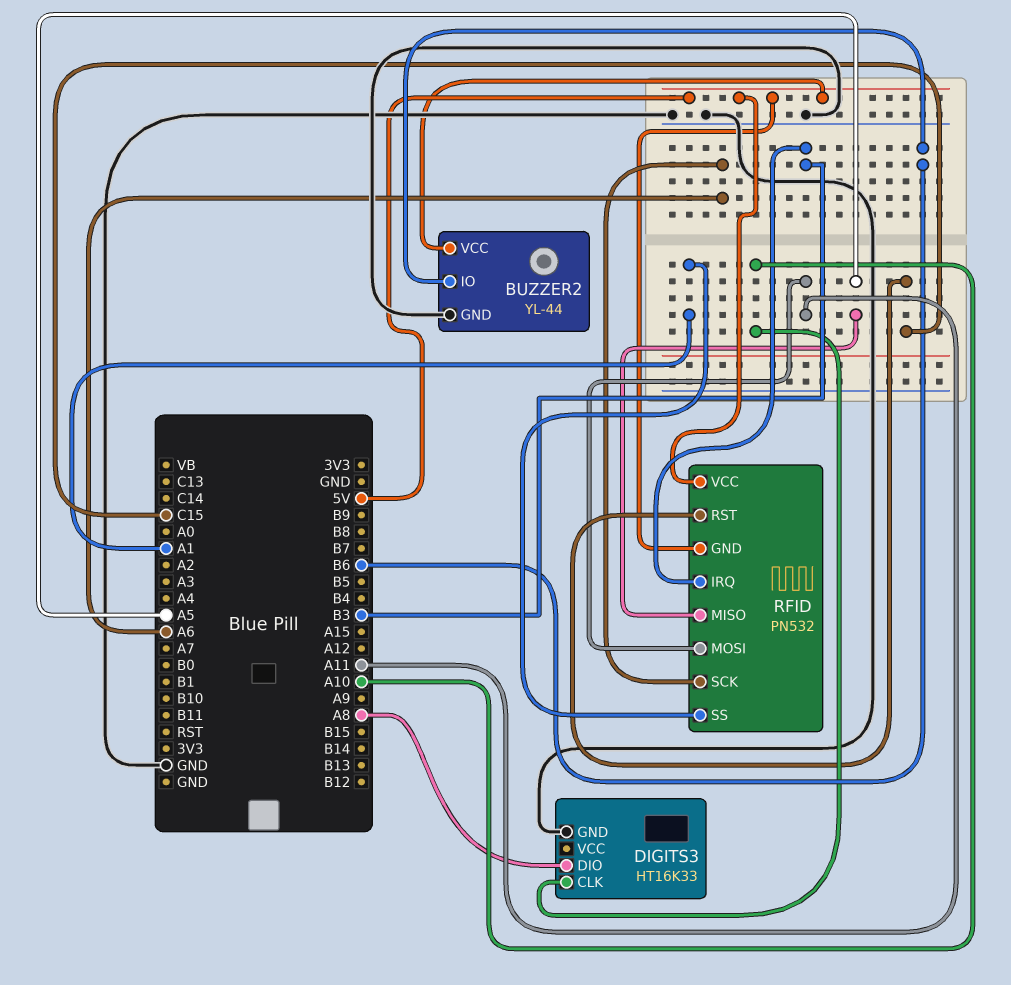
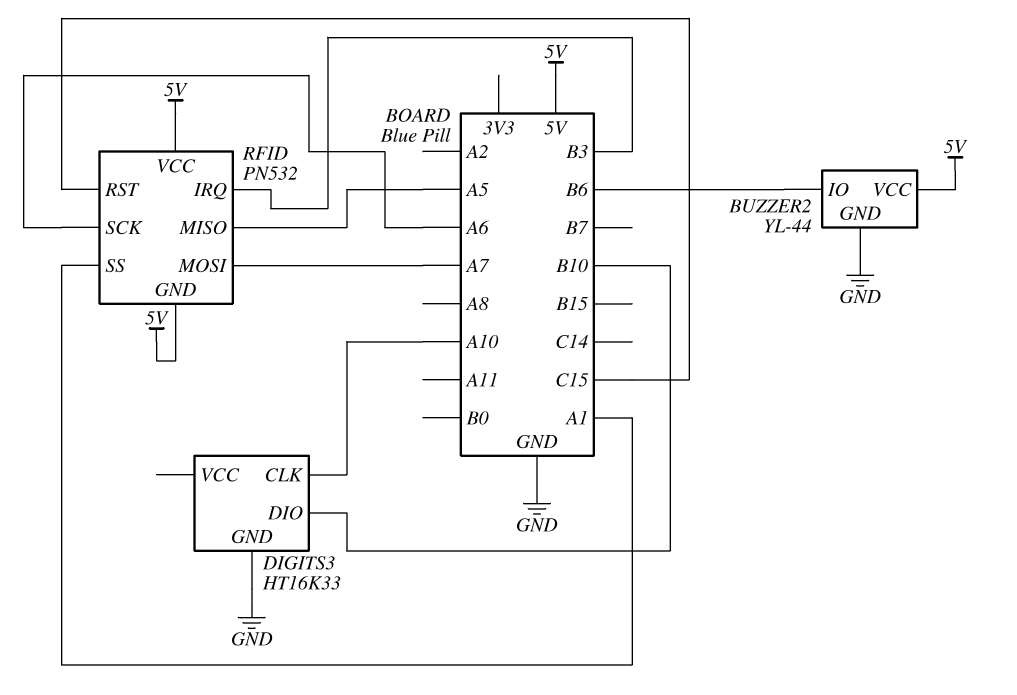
DIGITS3 pin DIO: A8 -> B10
RFID pin MOSI: A11 -> A7

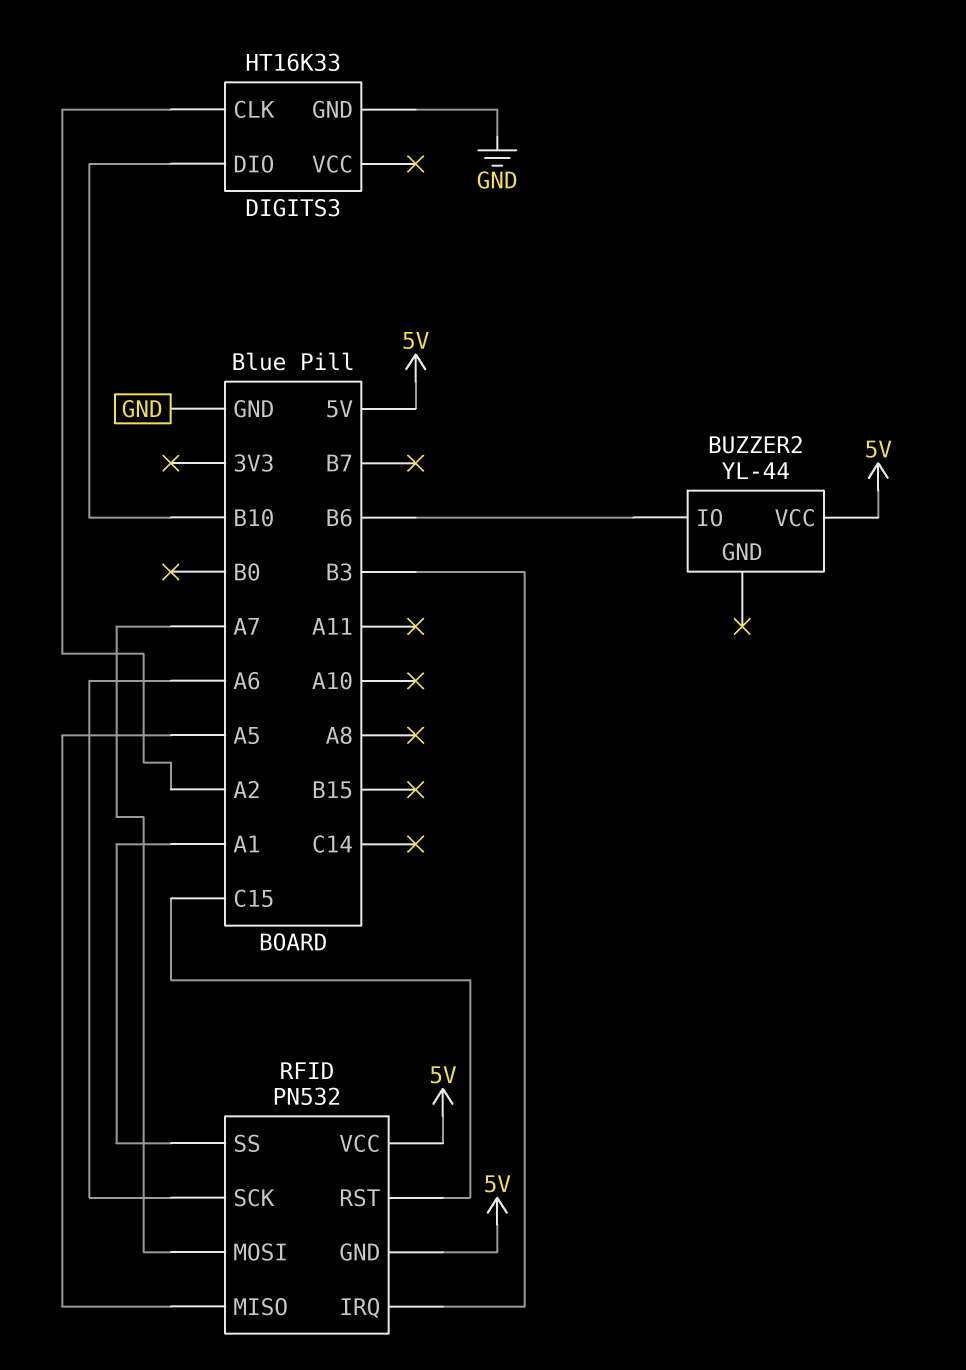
BUZZER2 pin GND: GND -> none
DIGITS3 pin CLK: A10 -> A2

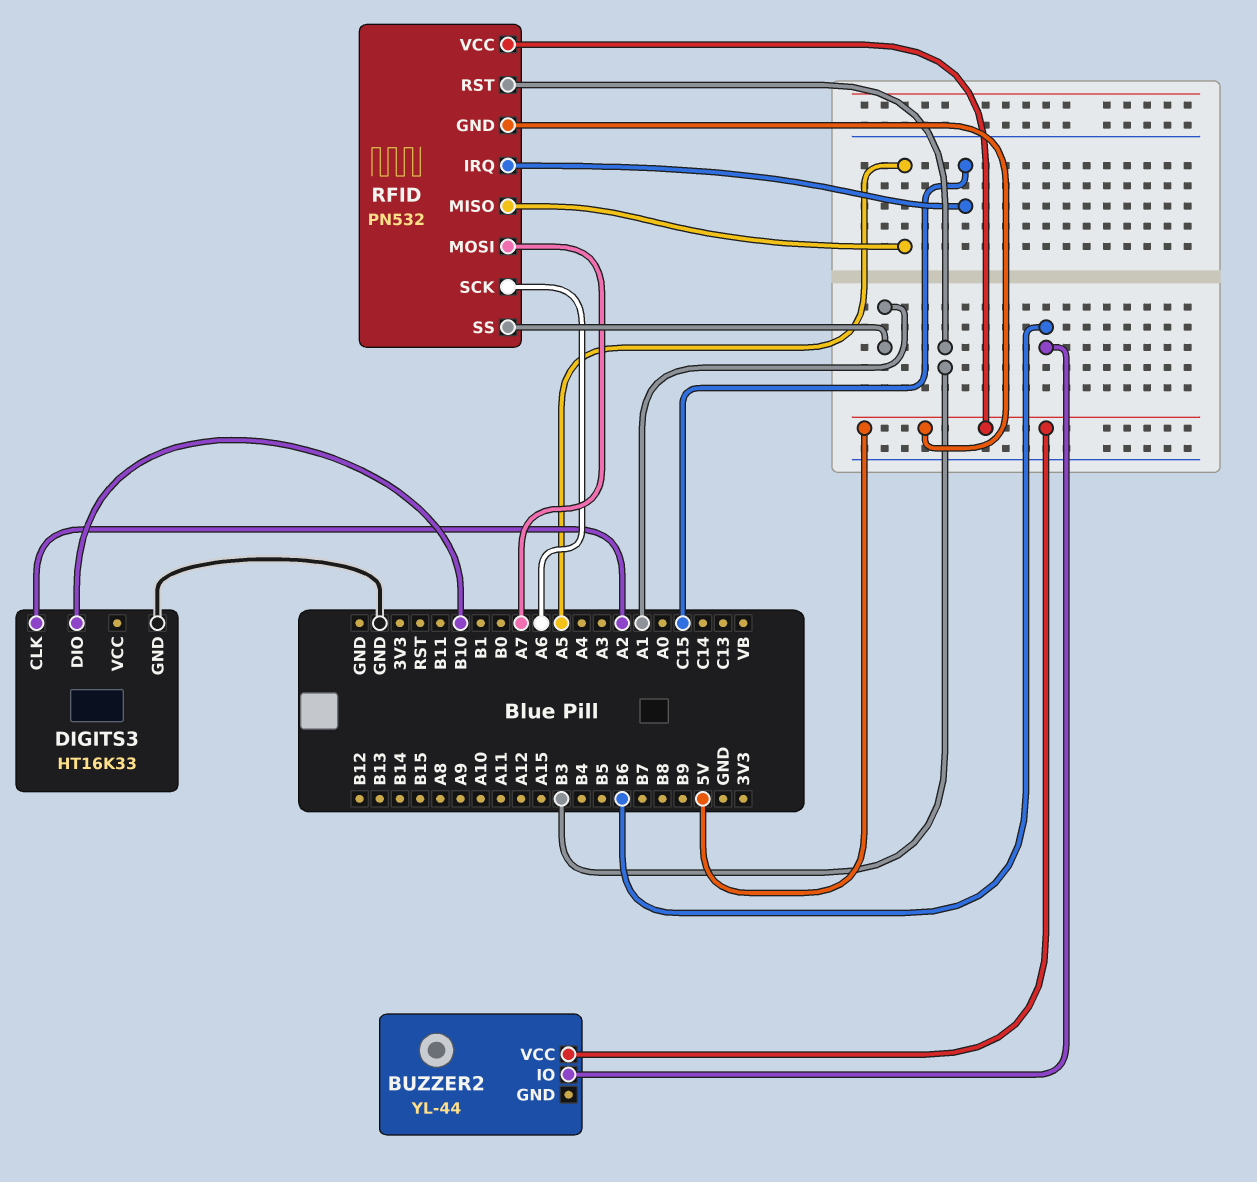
RFID pin IRQ: B3 -> C15
RFID pin RST: C15 -> B3

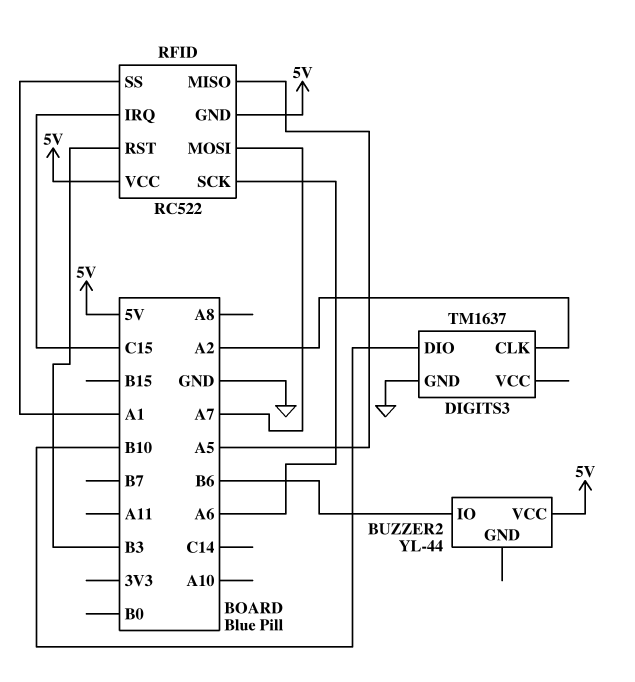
DIGITS3: HT16K33 -> TM1637
RFID: PN532 -> RC522

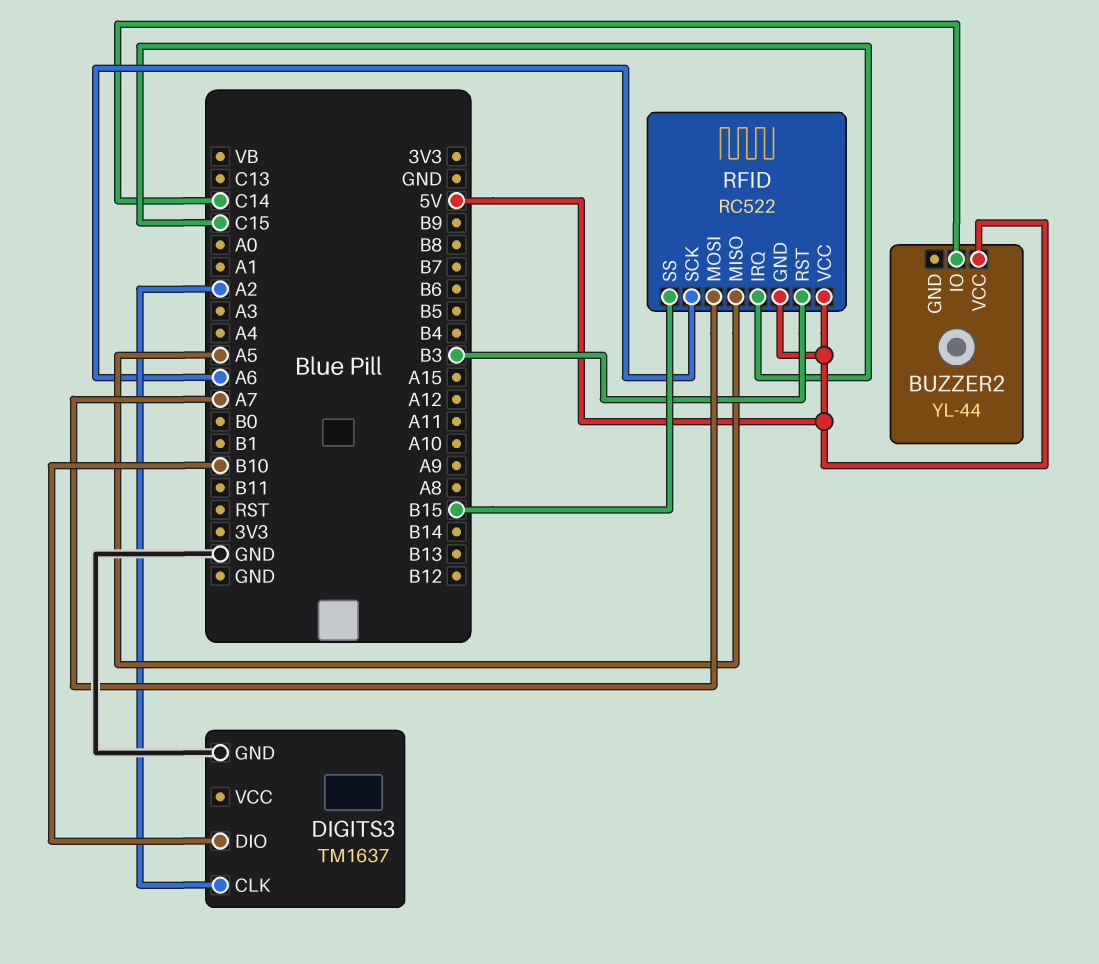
BUZZER2 pin IO: B6 -> C14
RFID pin SS: A1 -> B15

